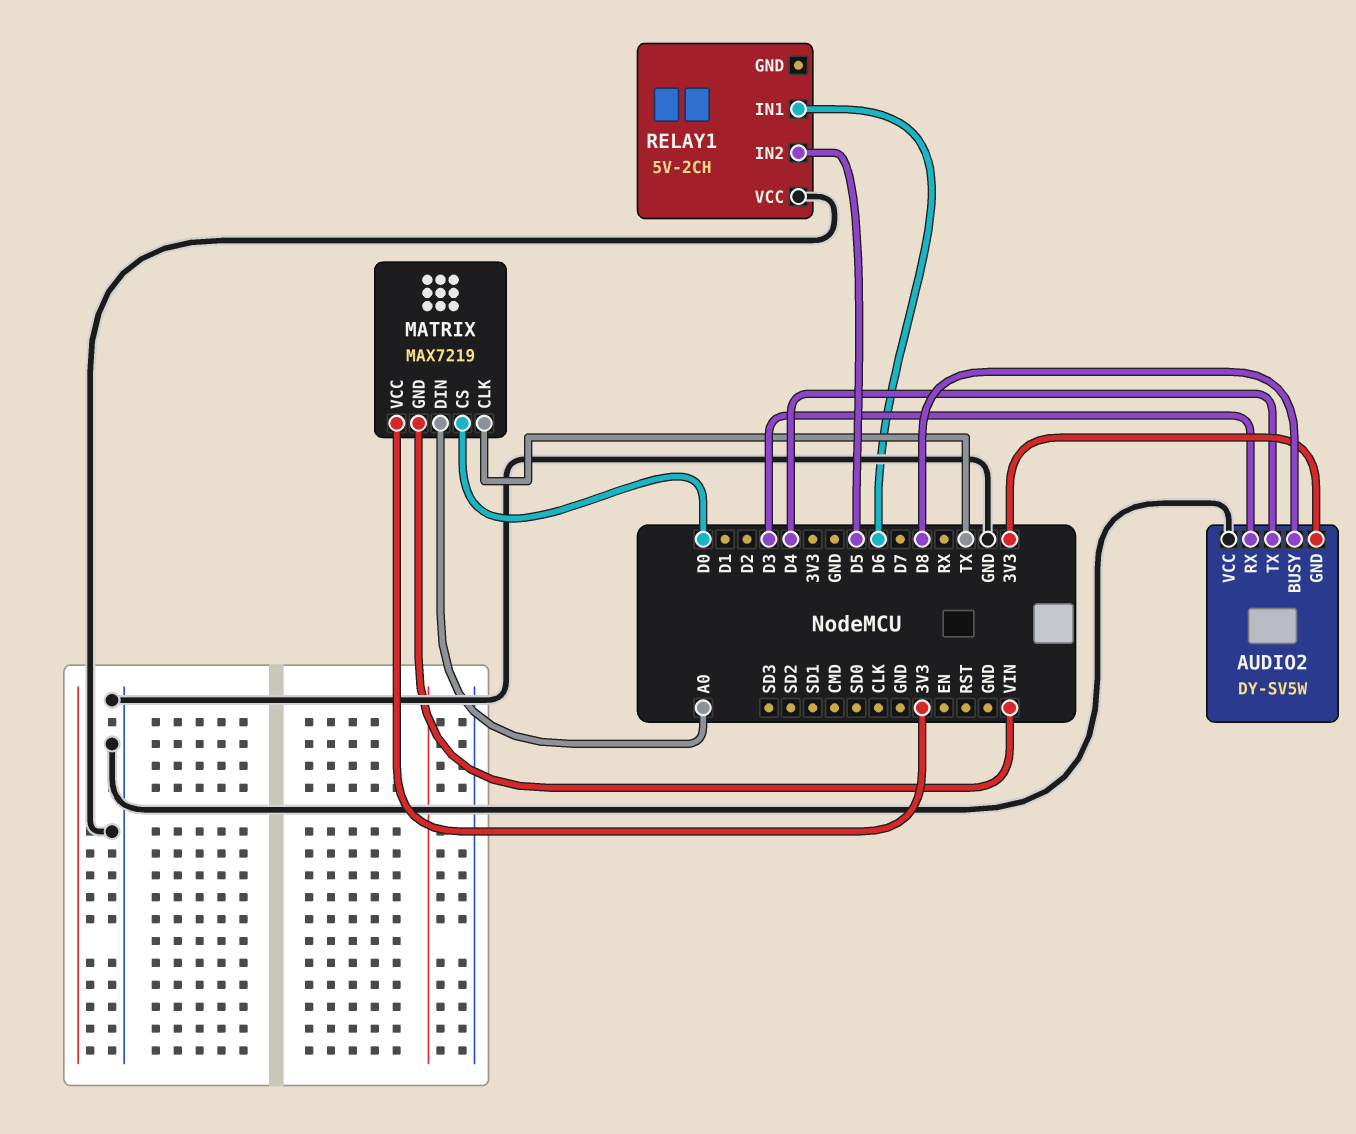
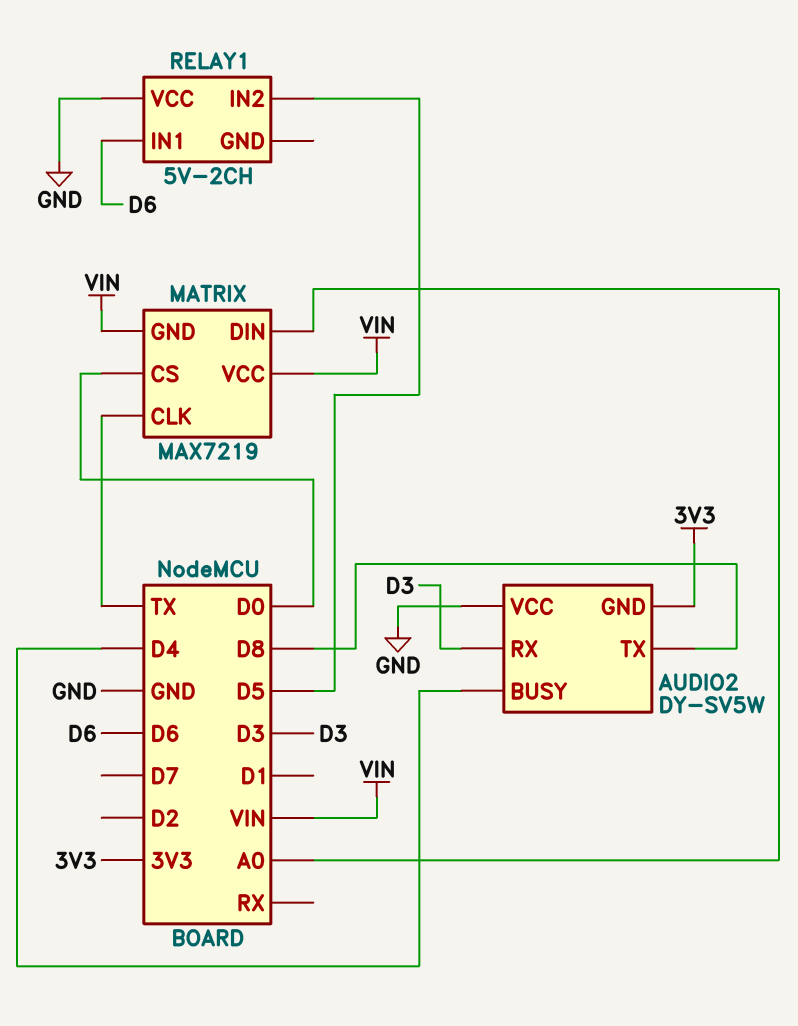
AUDIO2 pin BUSY: D8 -> D4
AUDIO2 pin TX: D4 -> D8
MATRIX pin VCC: 3V3 -> VIN

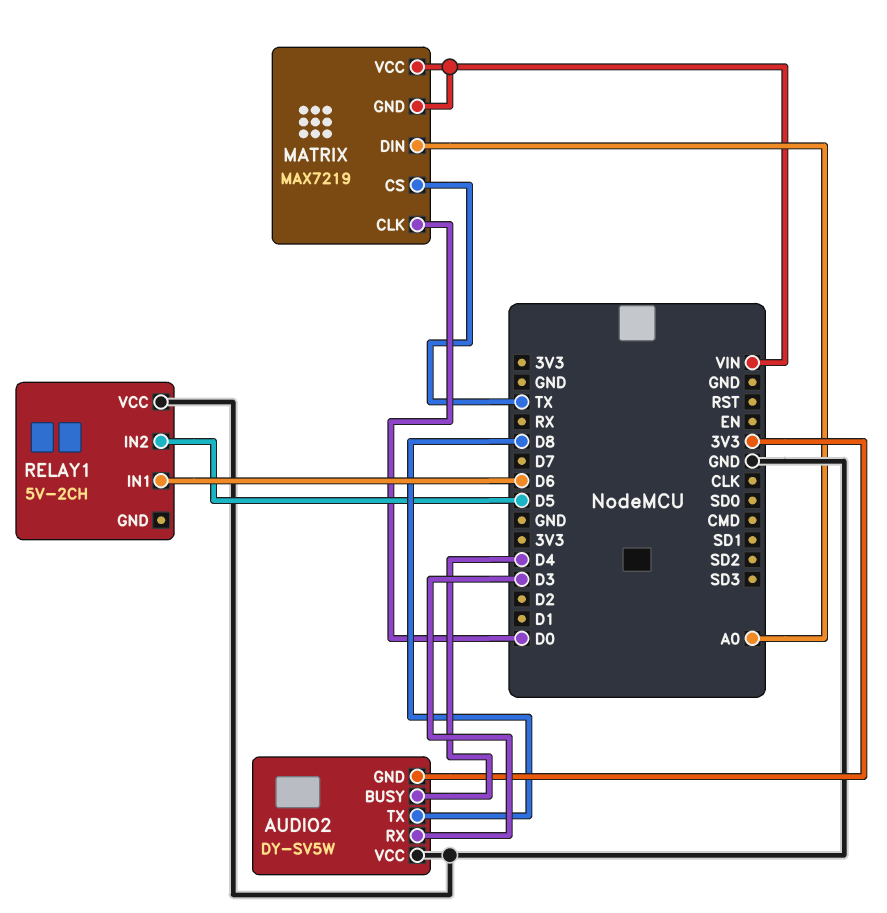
MATRIX pin CLK: TX -> D0
MATRIX pin CS: D0 -> TX

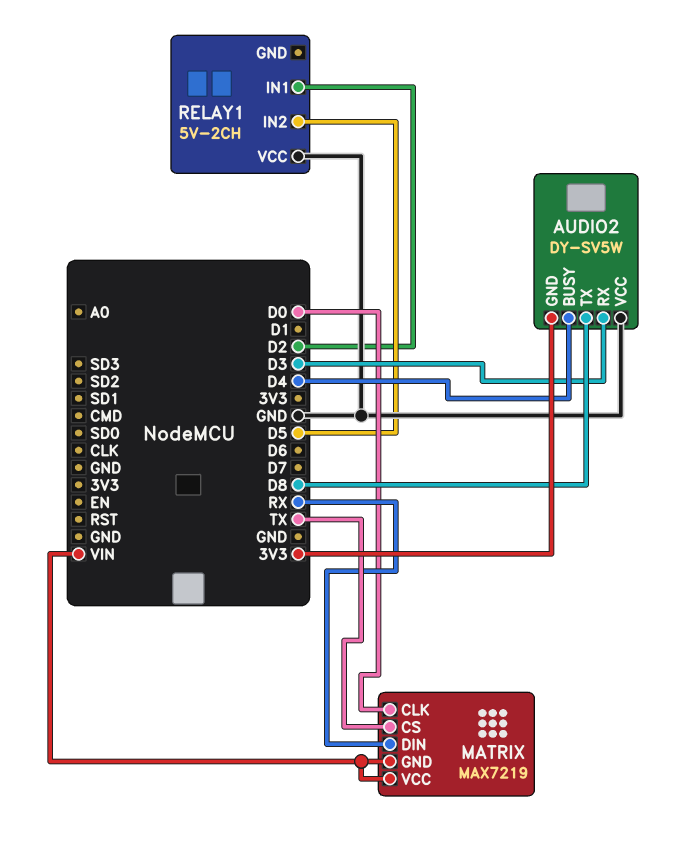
MATRIX pin DIN: A0 -> RX
RELAY1 pin IN1: D6 -> D2

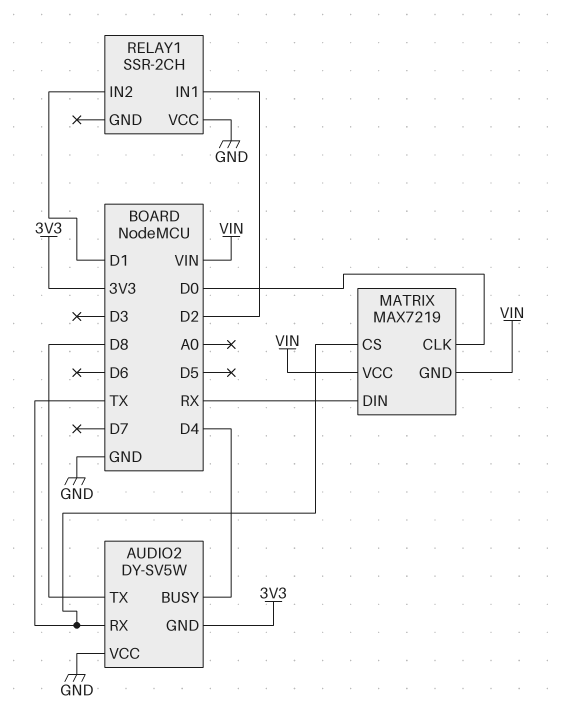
AUDIO2 pin RX: D3 -> TX
RELAY1: 5V-2CH -> SSR-2CH
RELAY1 pin IN2: D5 -> D1

